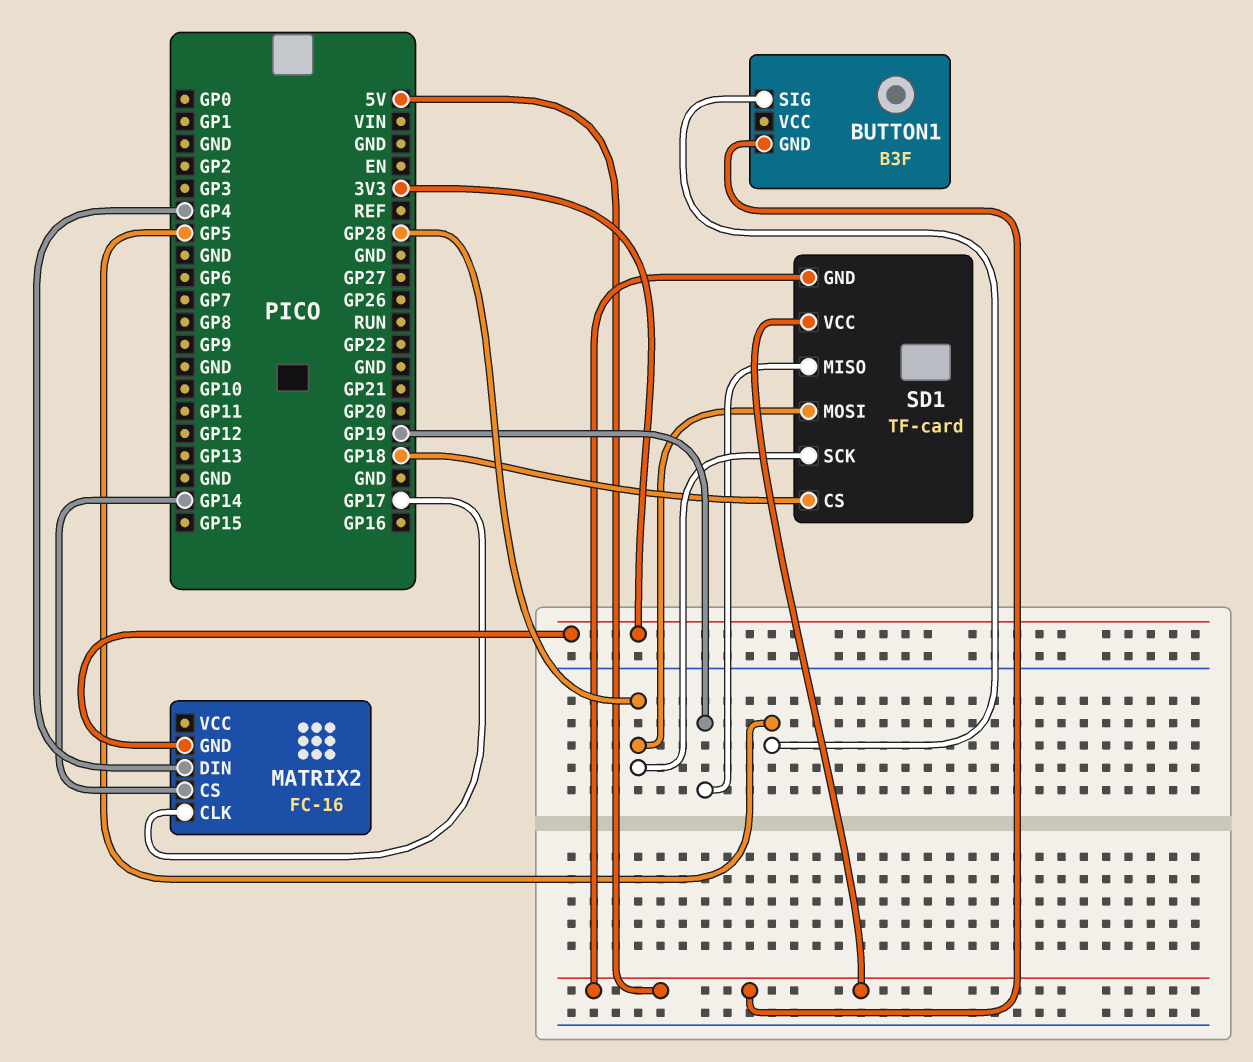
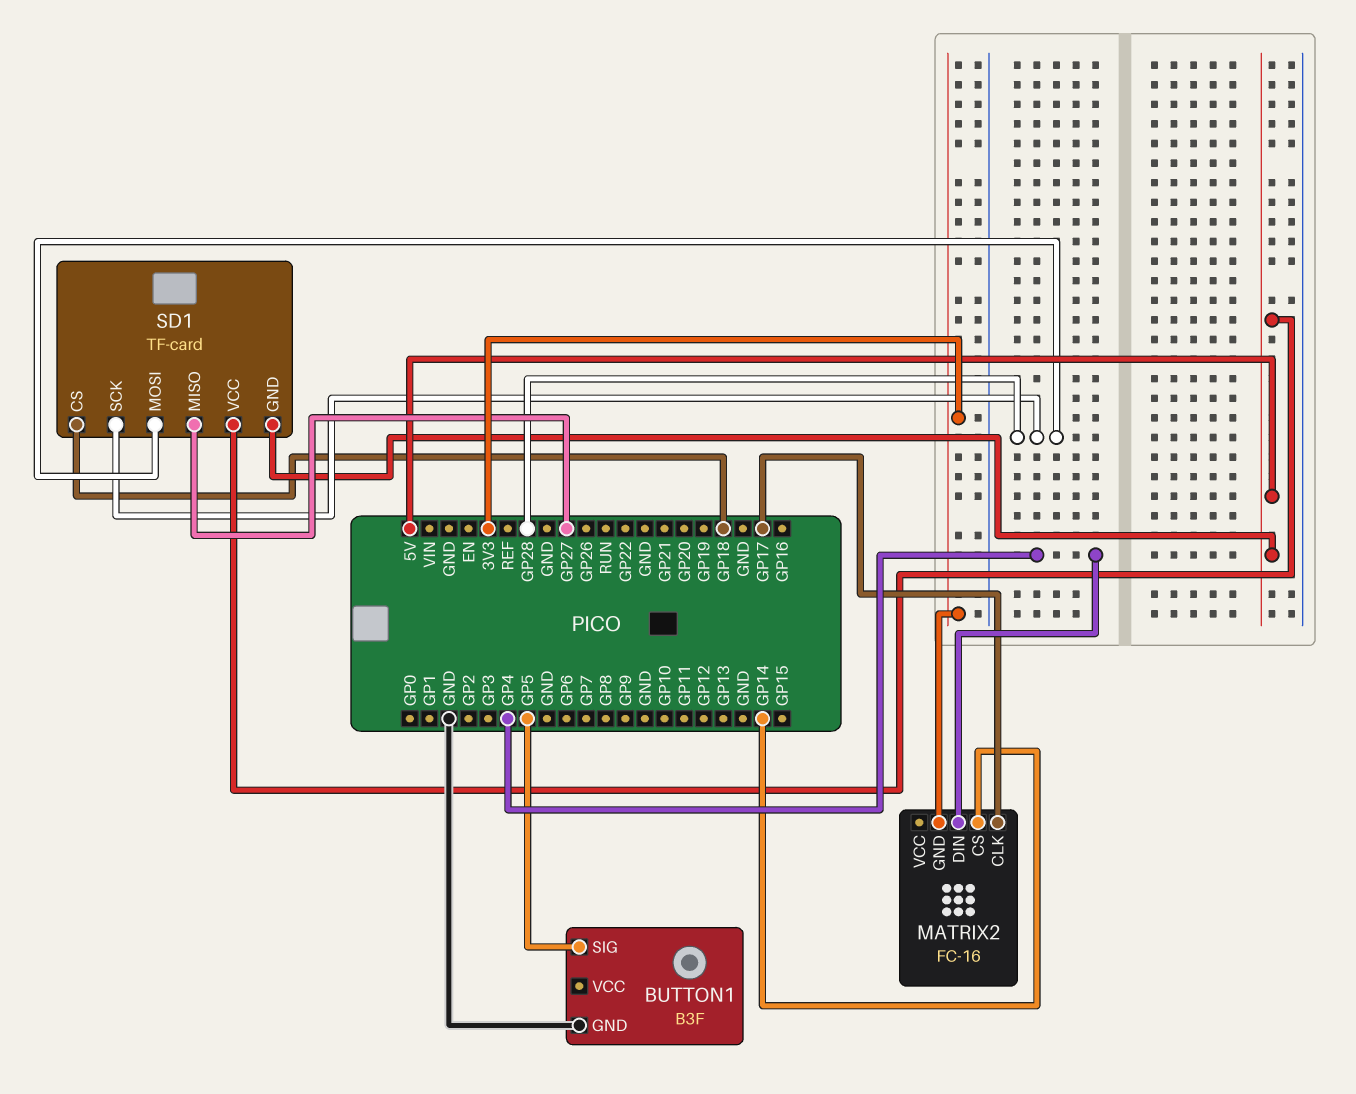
BUTTON1 pin GND: 5V -> GND
SD1 pin MISO: GP19 -> GP27

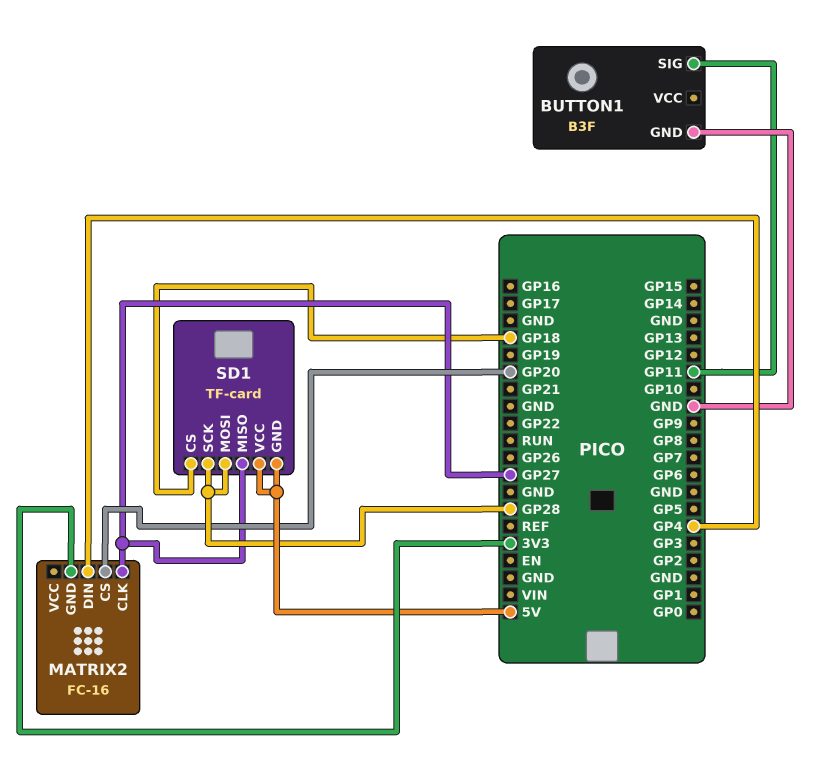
BUTTON1 pin SIG: GP5 -> GP11
MATRIX2 pin CLK: GP17 -> GP27
MATRIX2 pin CS: GP14 -> GP20

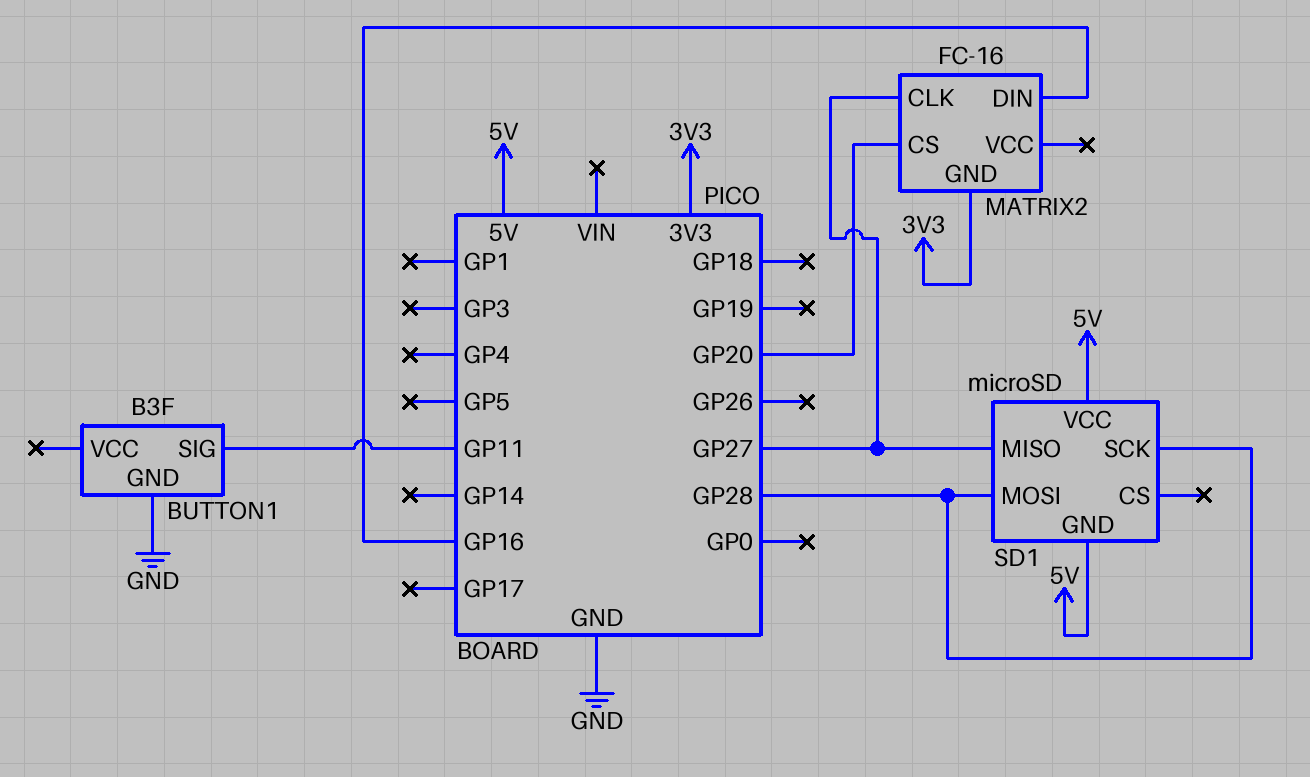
MATRIX2 pin DIN: GP4 -> GP16
SD1: TF-card -> microSD
SD1 pin CS: GP18 -> none

